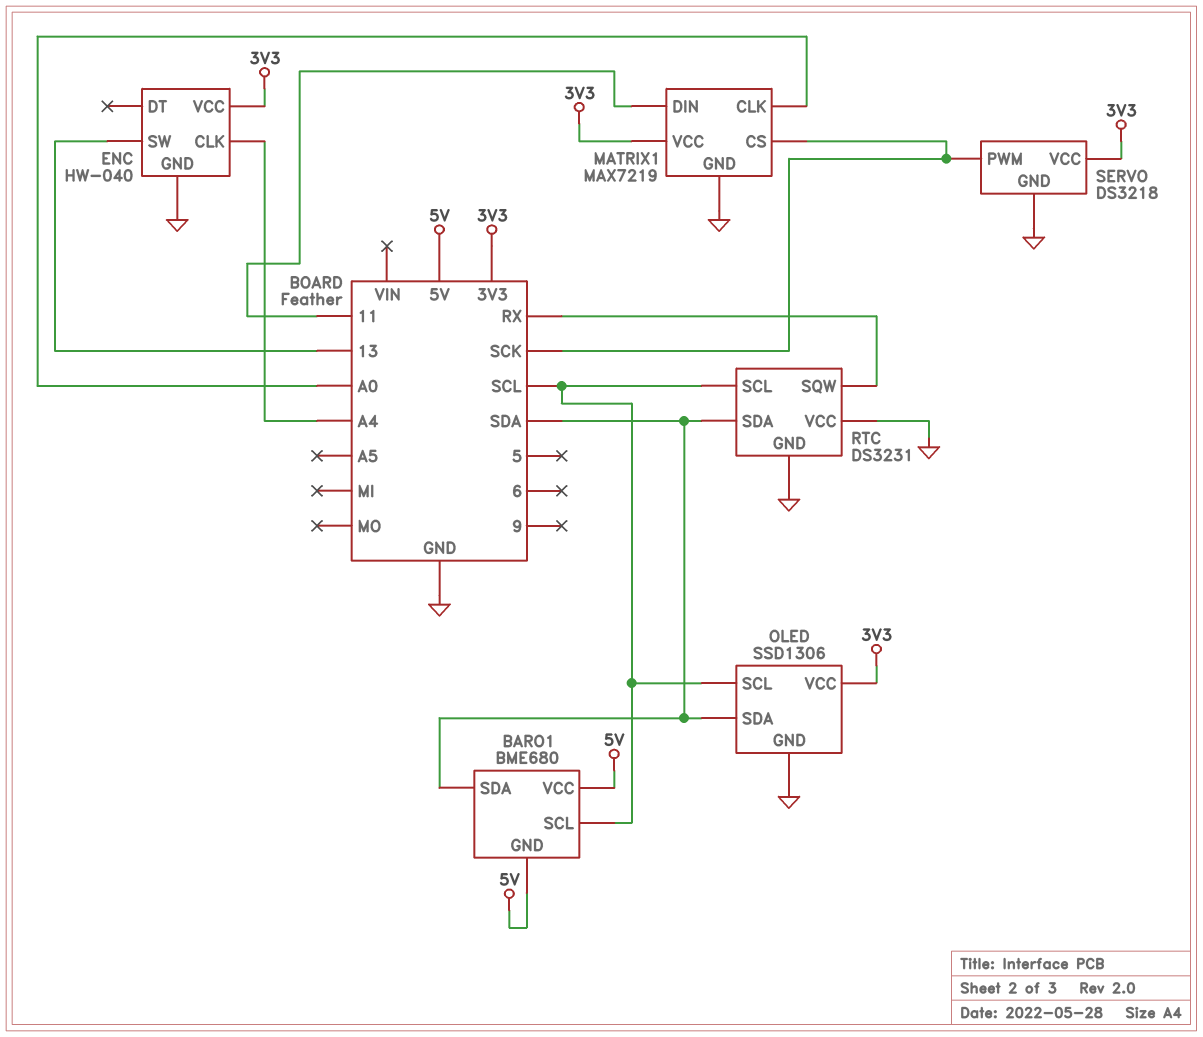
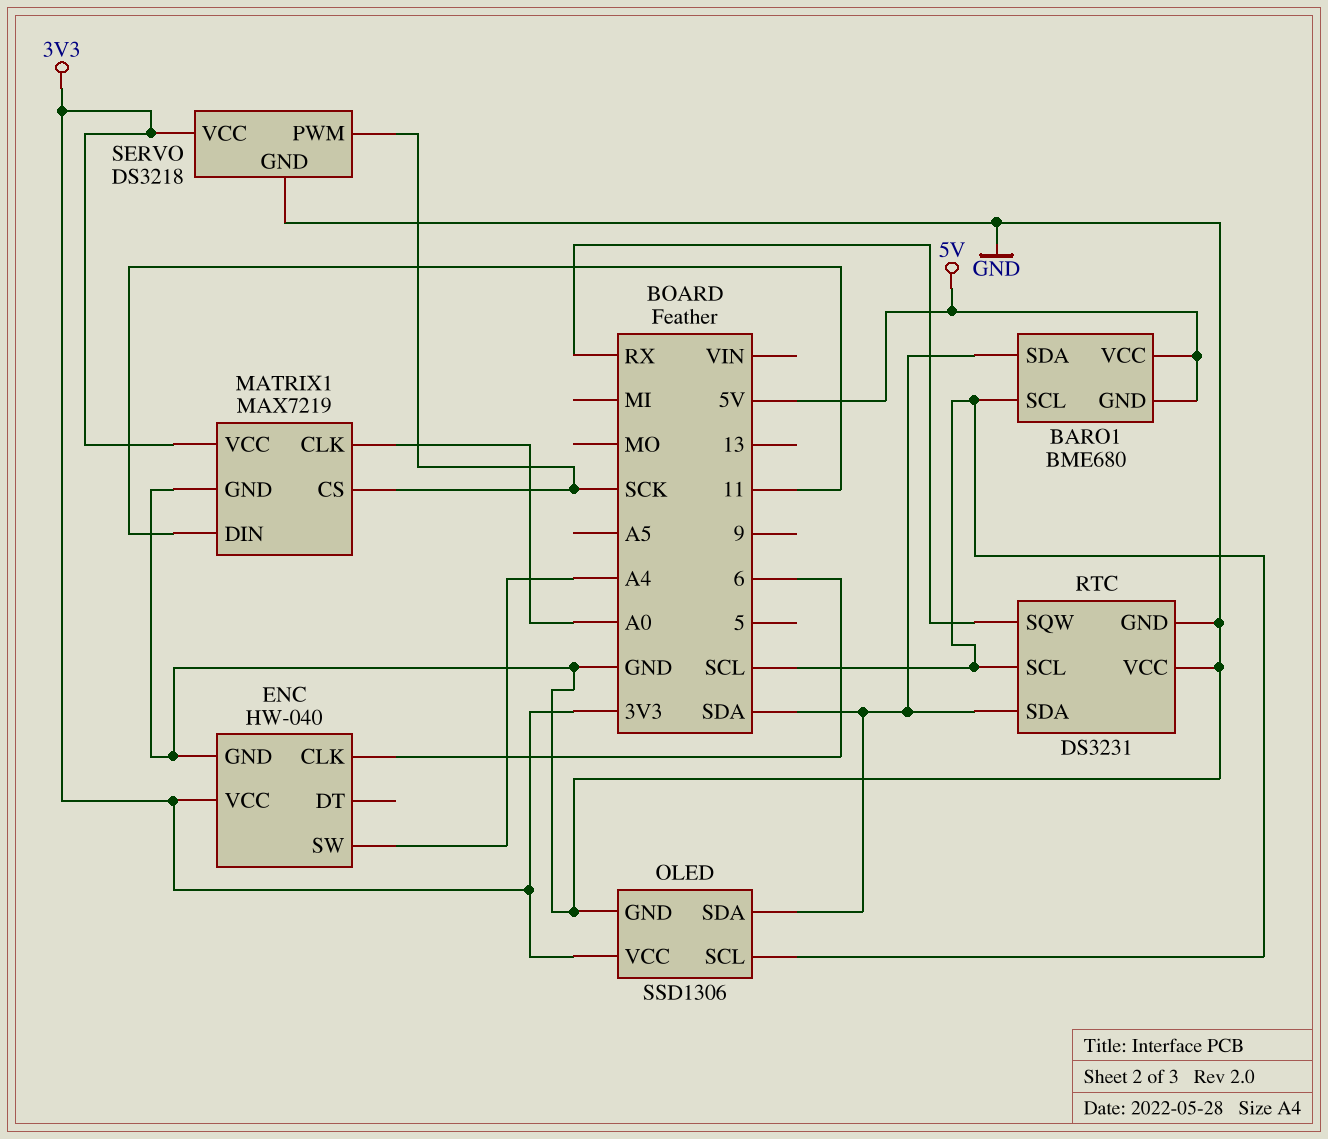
ENC pin CLK: A4 -> 6
ENC pin SW: 13 -> A4

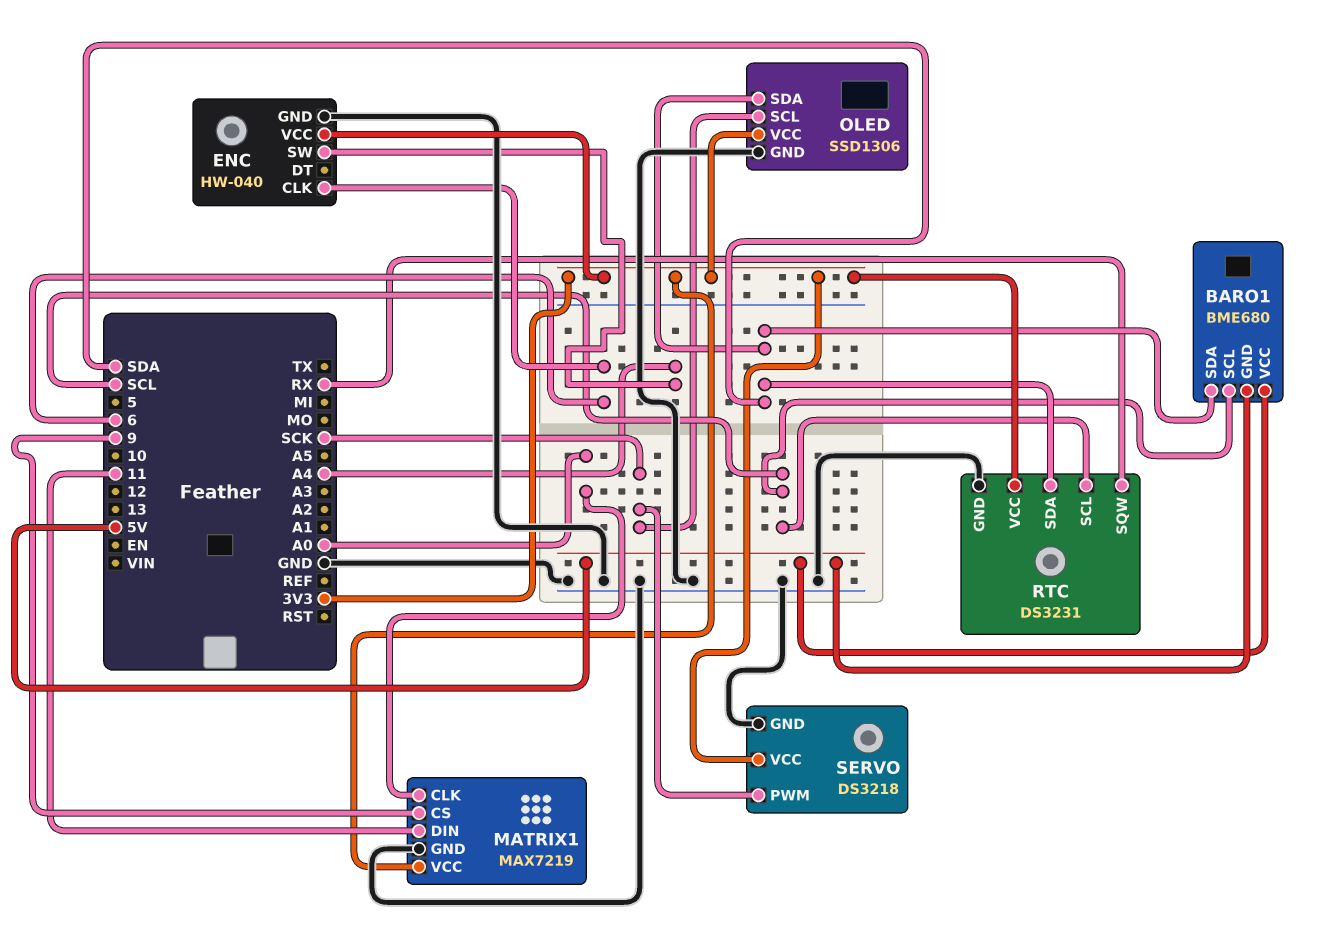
MATRIX1 pin CS: SCK -> 9
OLED pin SCL: SCL -> SCK
RTC pin VCC: GND -> 3V3

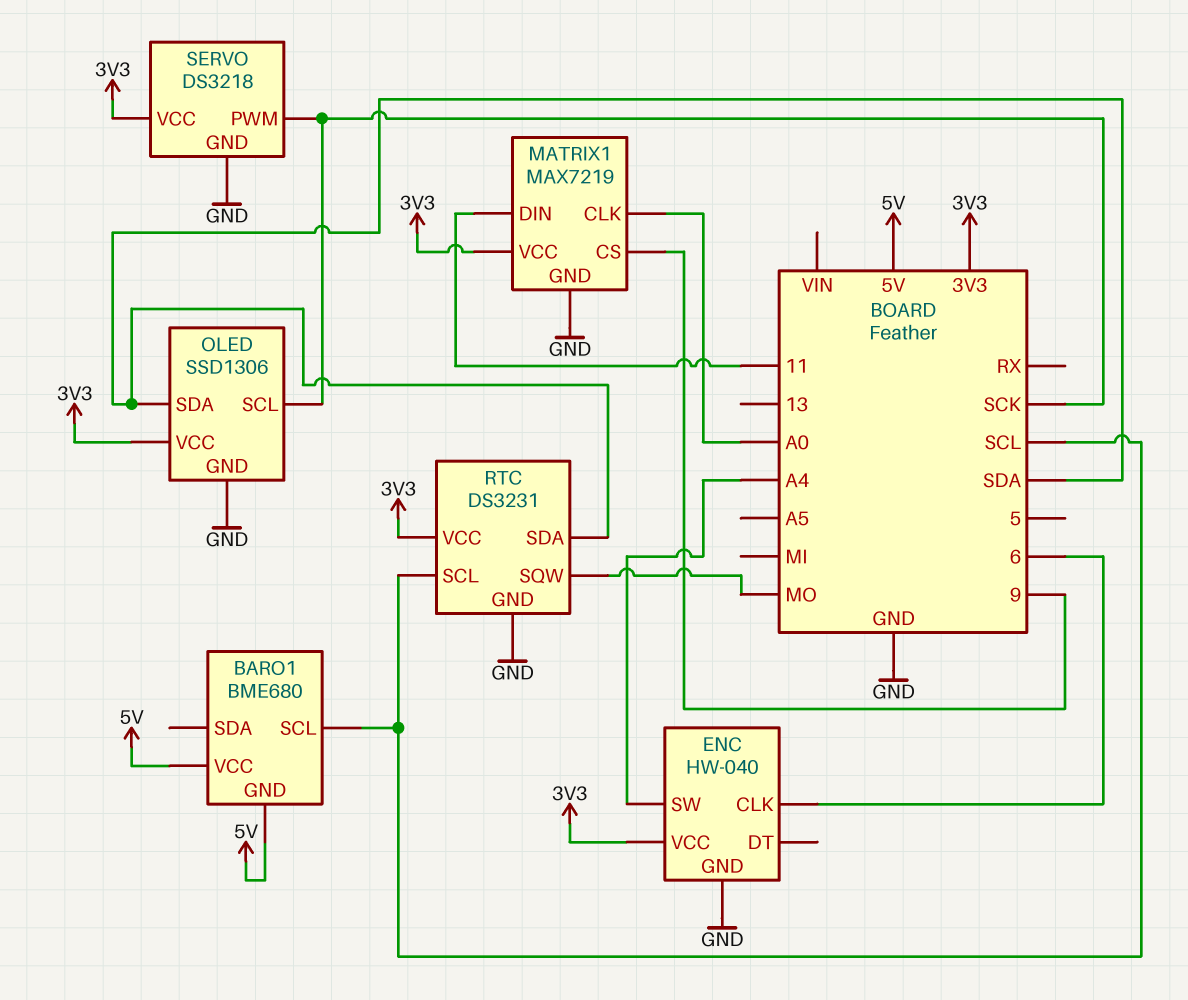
BARO1 pin SDA: SDA -> none
RTC pin SQW: RX -> MO

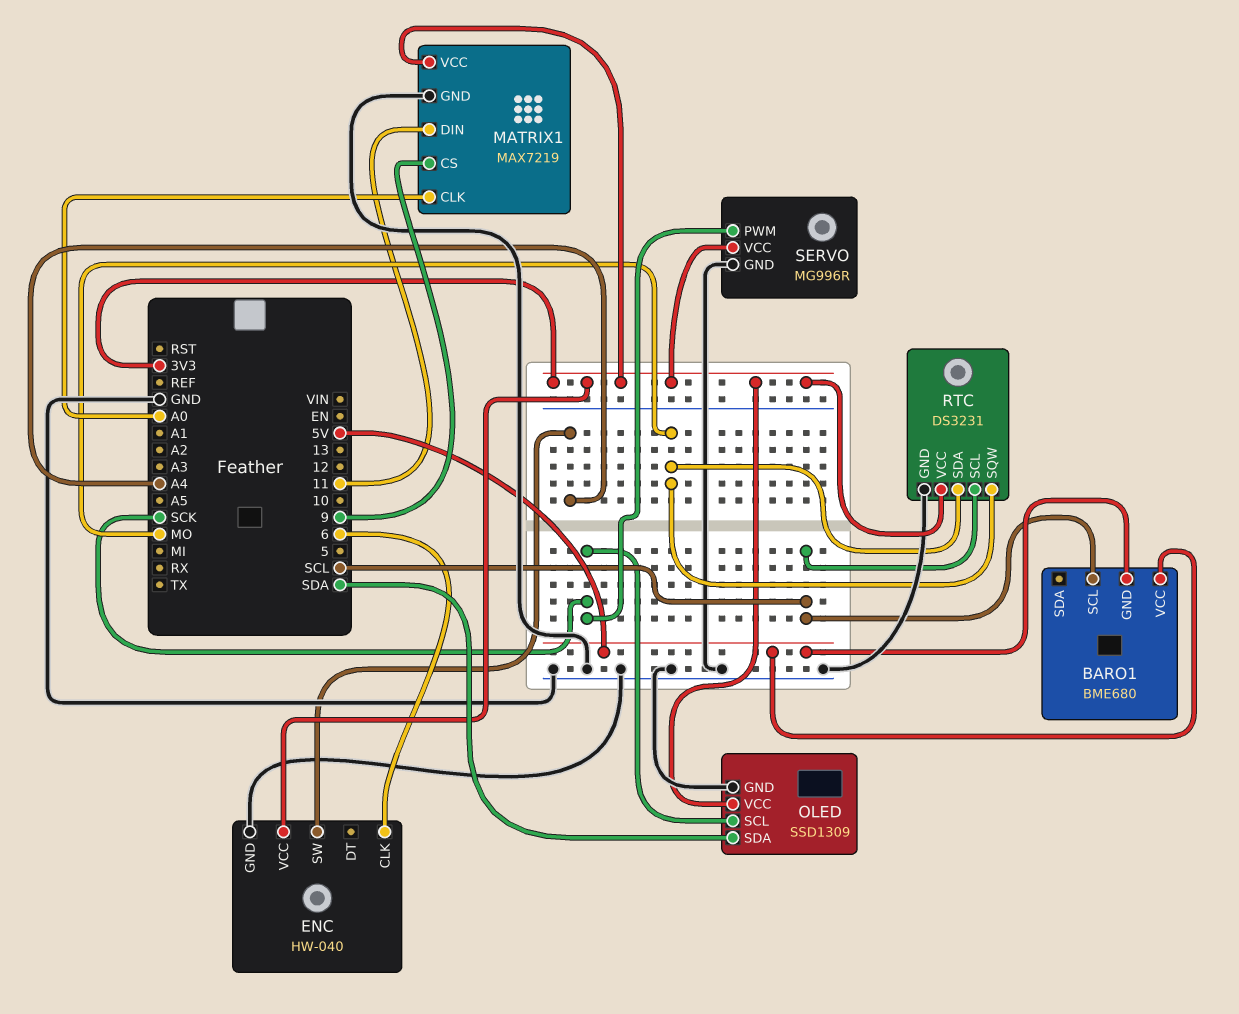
OLED: SSD1306 -> SSD1309
RTC pin SDA: SDA -> MO
SERVO: DS3218 -> MG996R

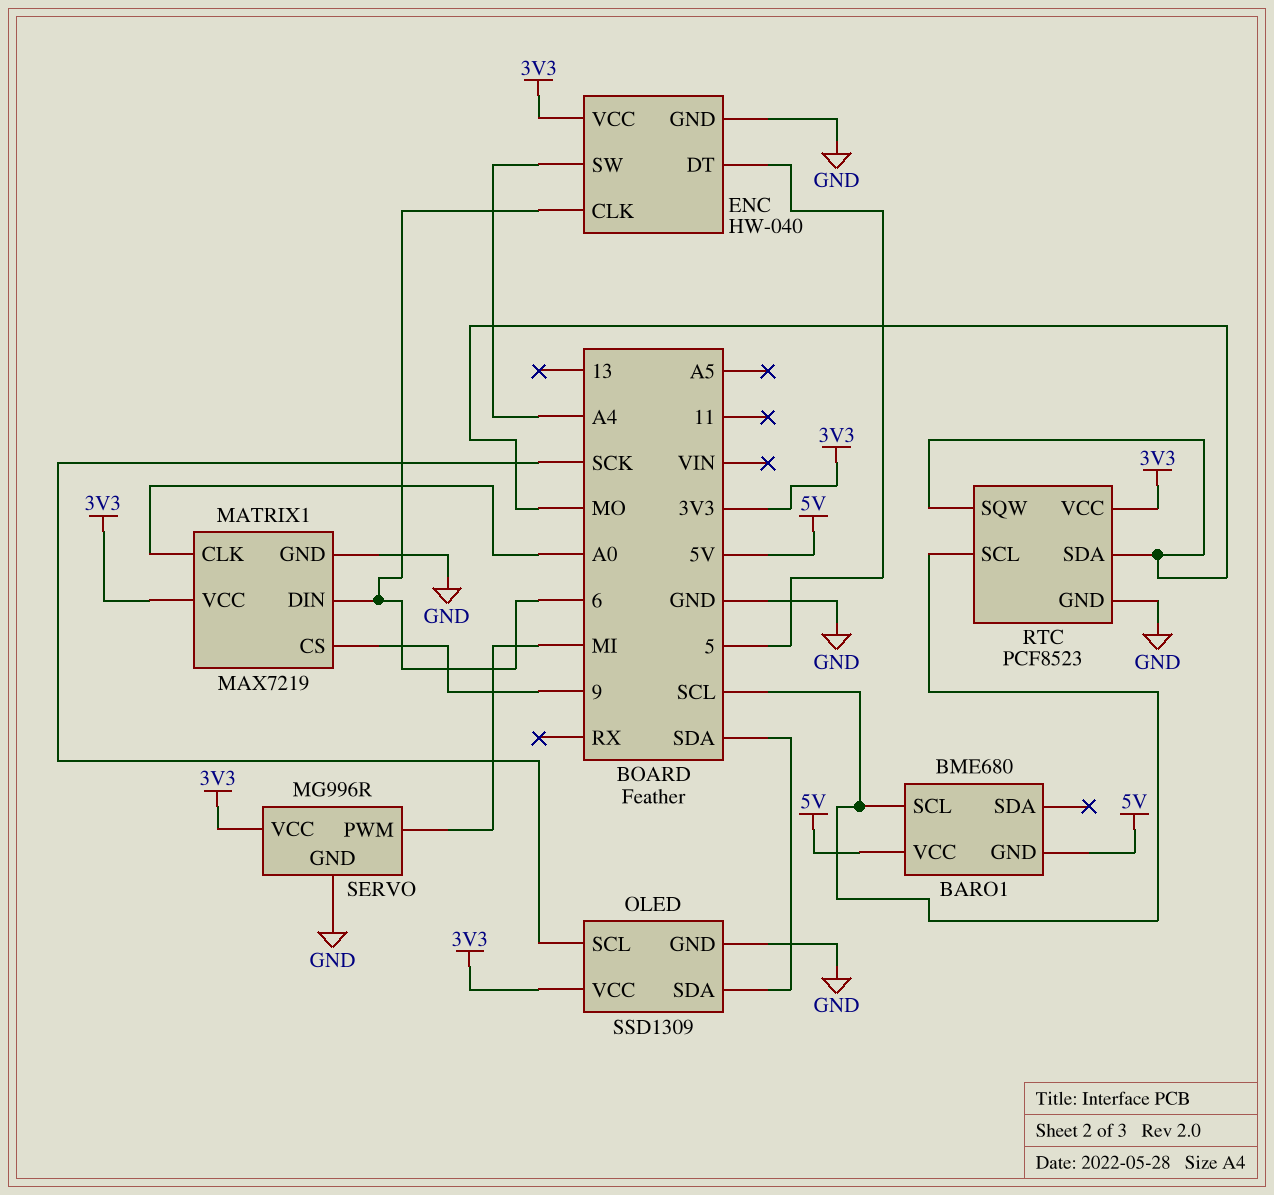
ENC pin DT: none -> 5
MATRIX1 pin DIN: 11 -> 6
RTC: DS3231 -> PCF8523
SERVO pin PWM: SCK -> MI

